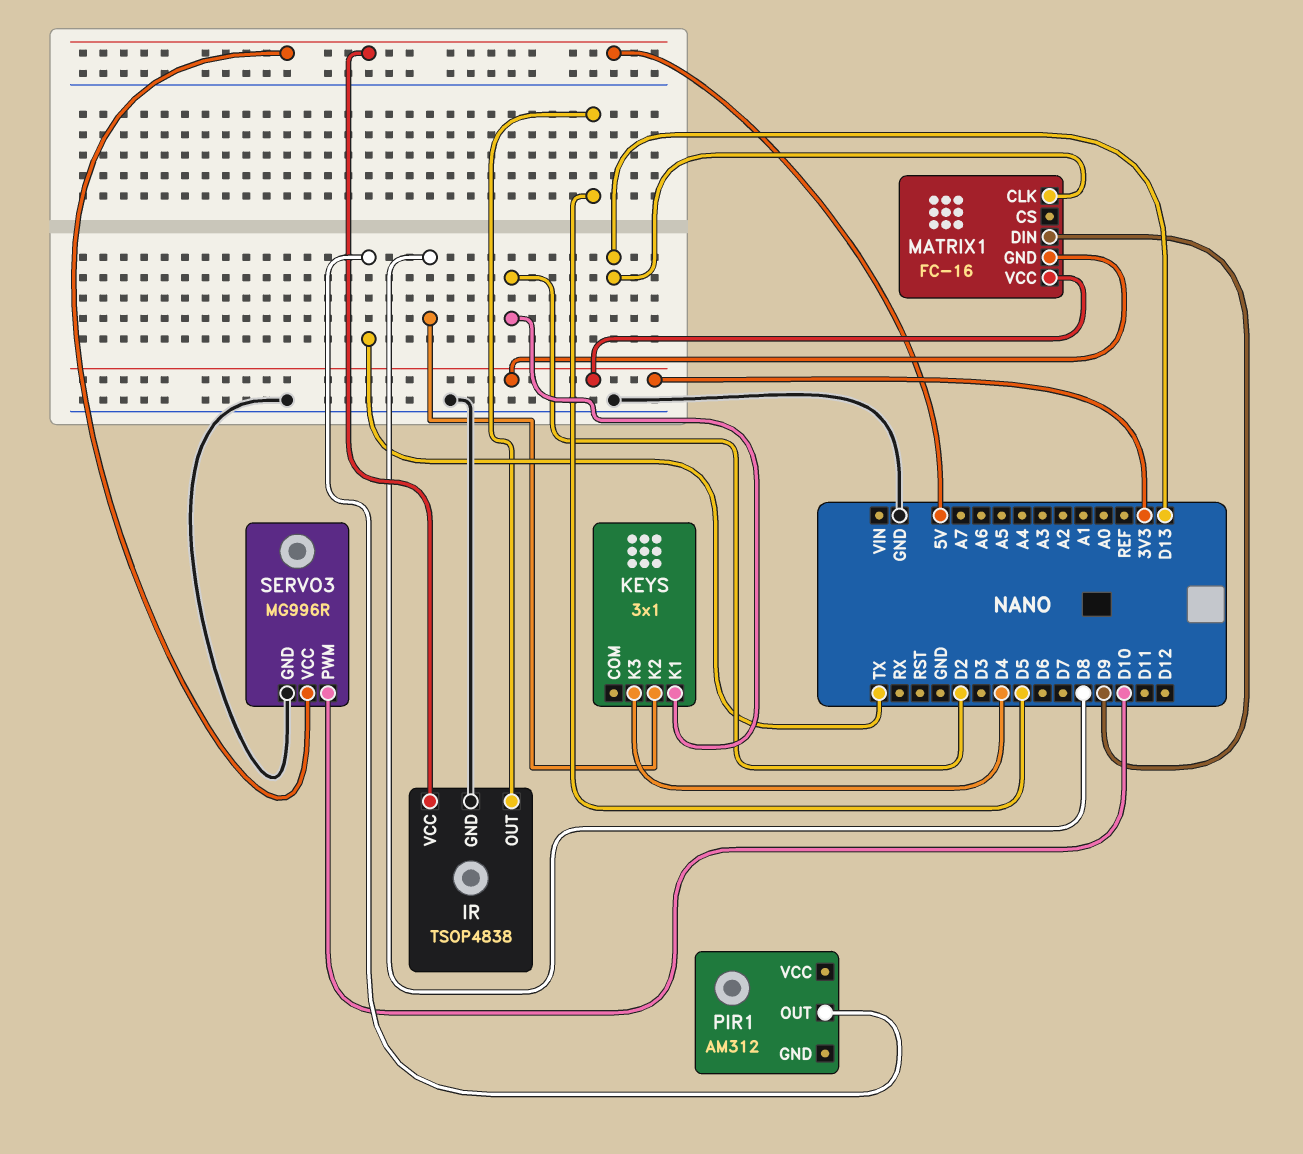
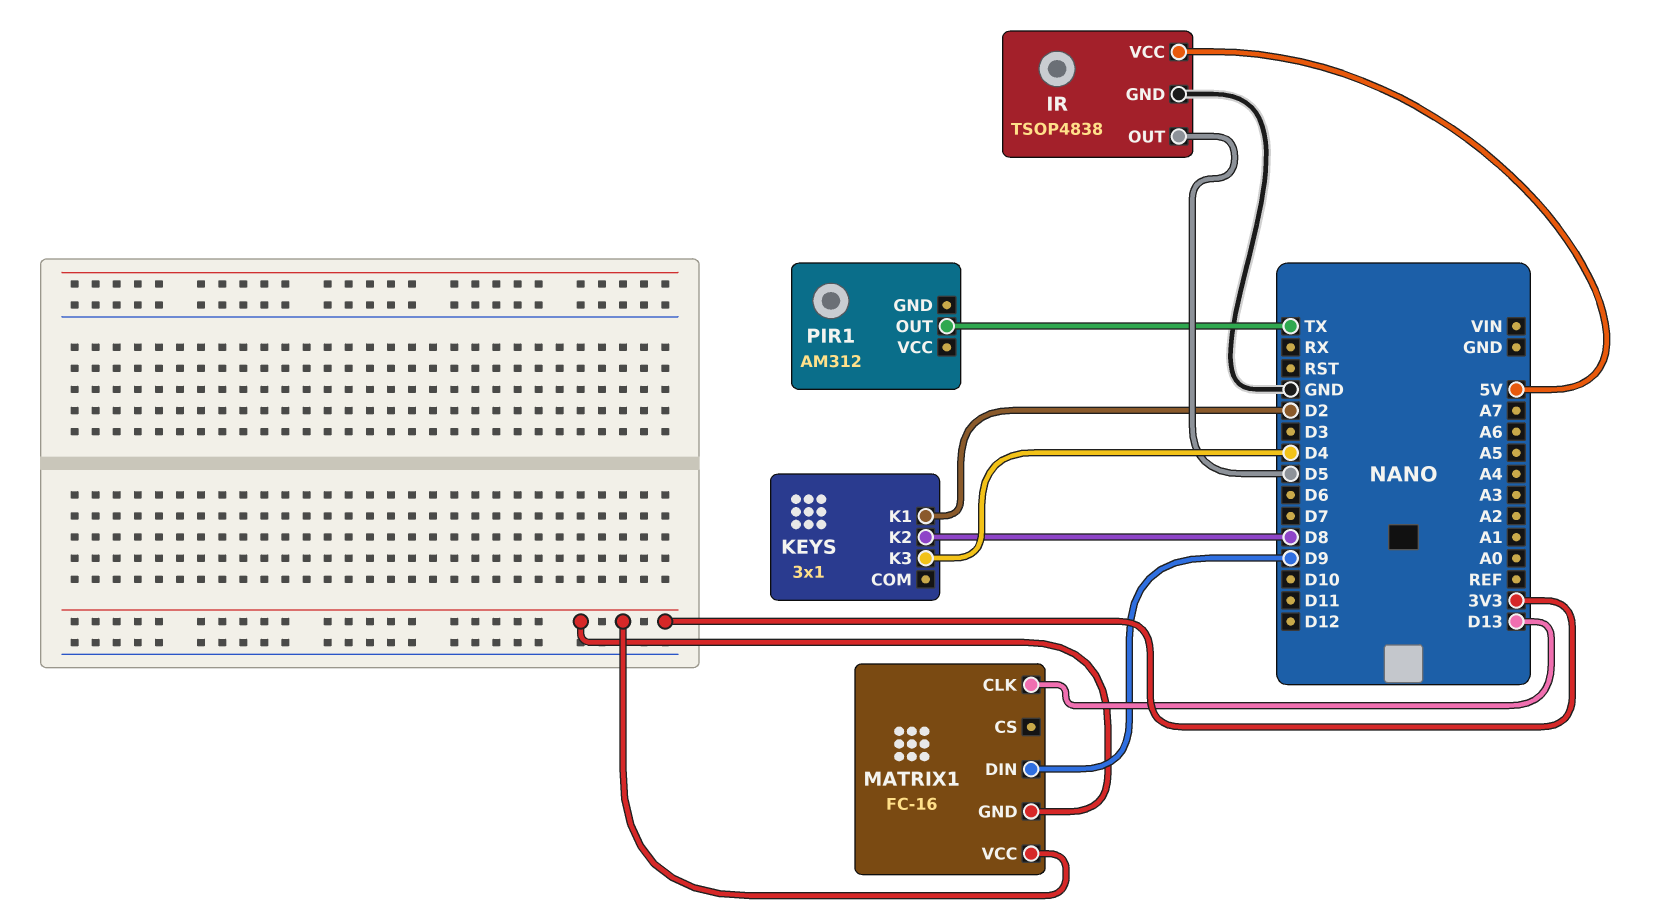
SERVO3: MG996R -> none
SERVO3 pin GND: GND -> none
SERVO3 pin PWM: D10 -> none
SERVO3 pin VCC: 5V -> none

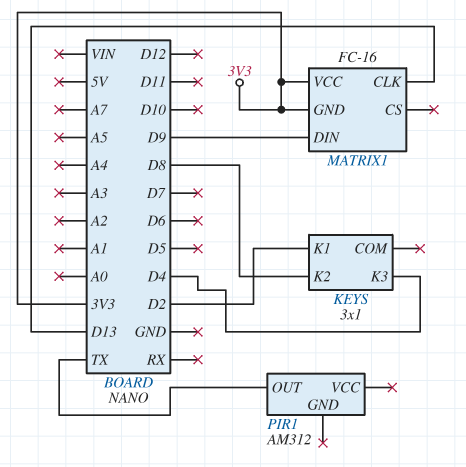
IR: TSOP4838 -> none
IR pin GND: GND -> none
IR pin OUT: D5 -> none
IR pin VCC: 5V -> none

